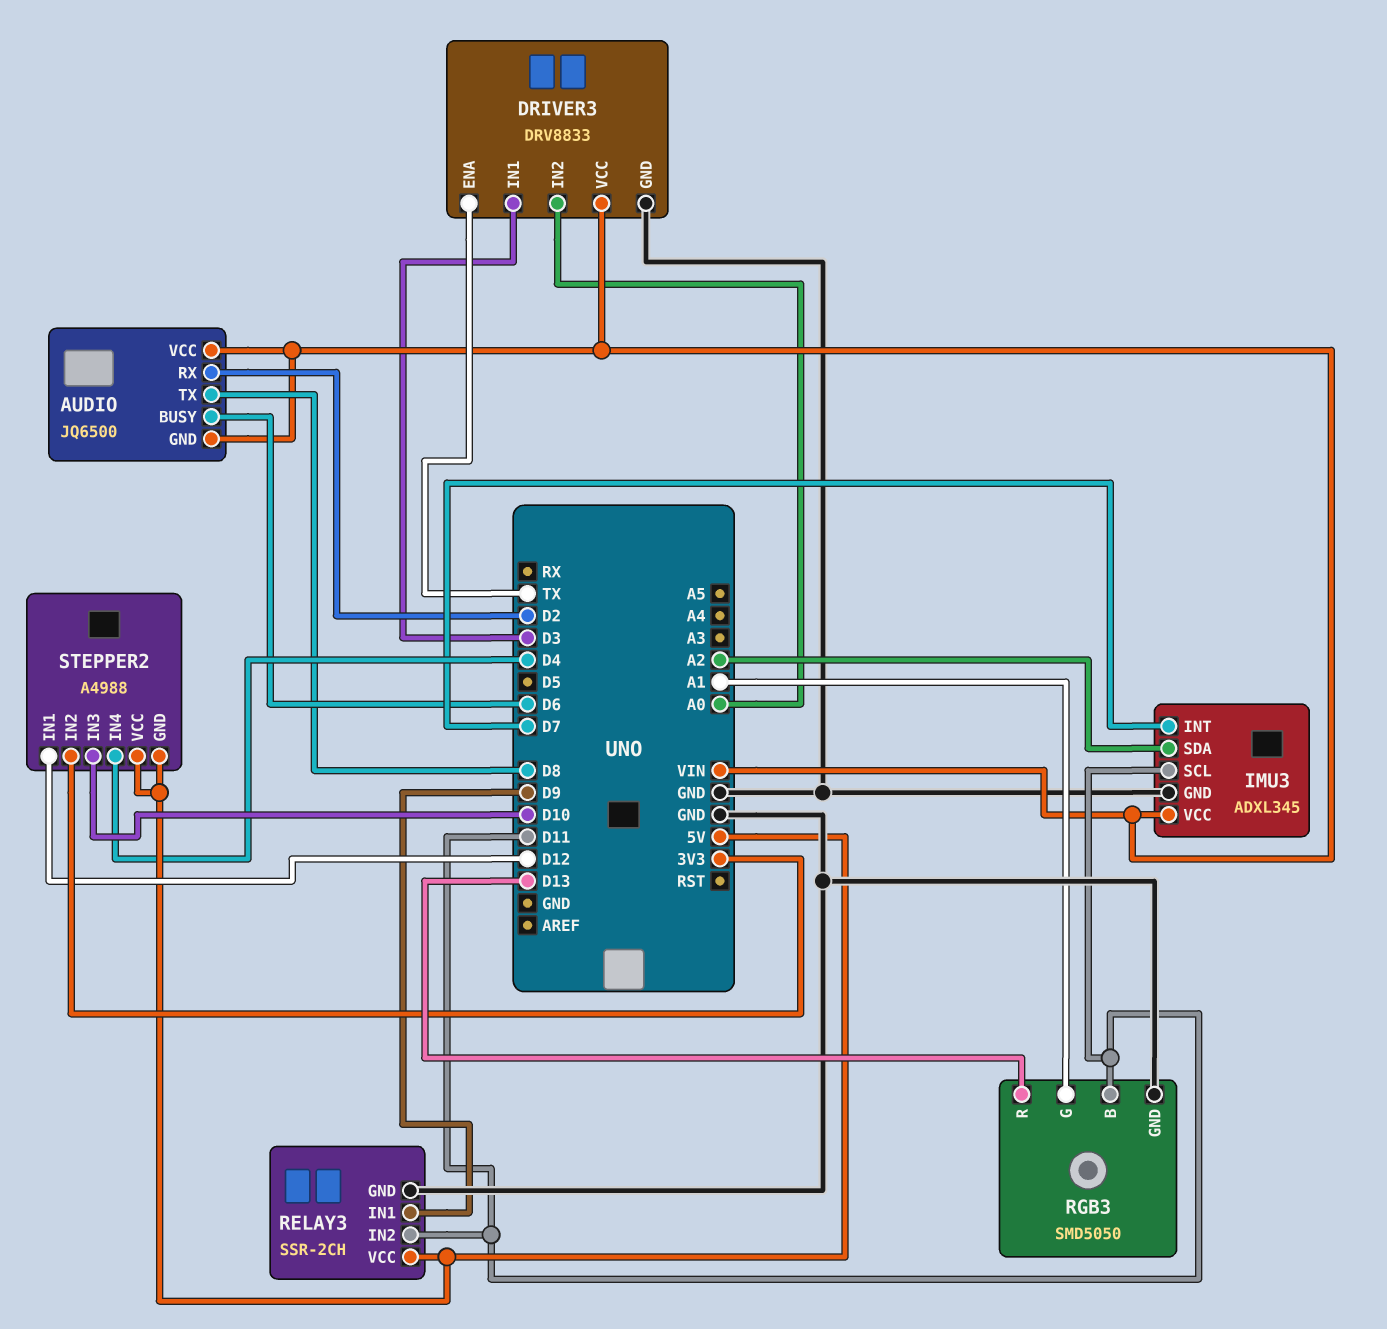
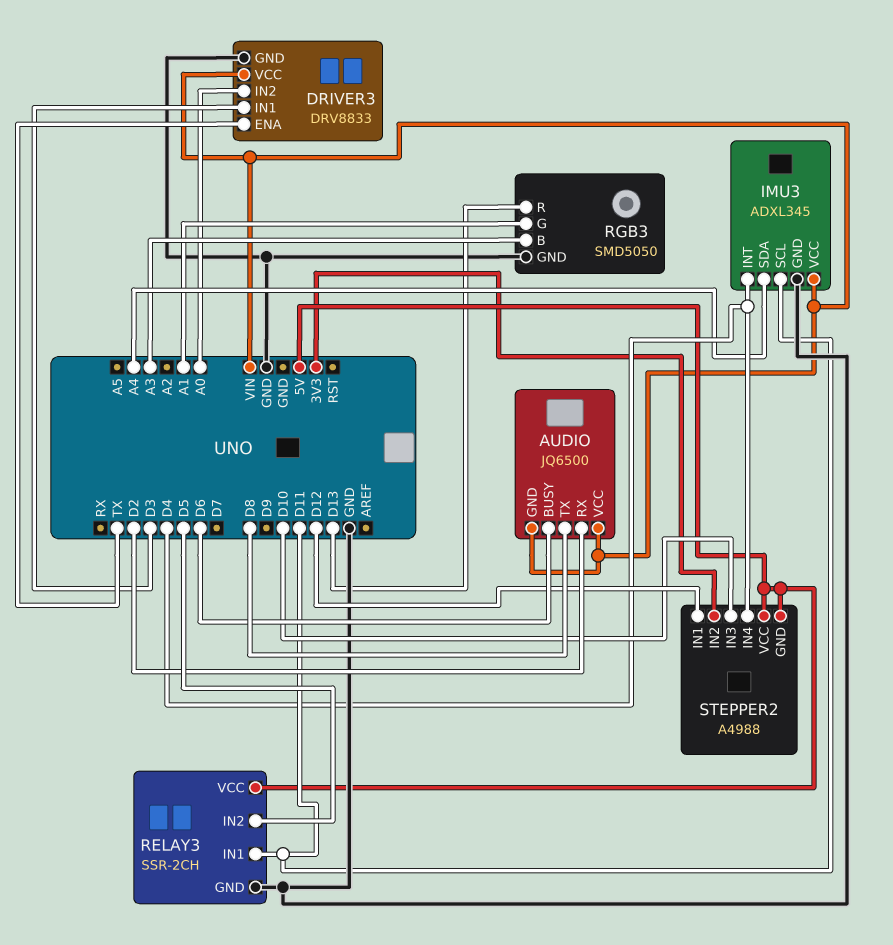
IMU3 pin INT: D7 -> D4
IMU3 pin SDA: A2 -> A4
RELAY3 pin IN1: D9 -> D11
RELAY3 pin IN2: D11 -> D5
RGB3 pin B: D11 -> A3

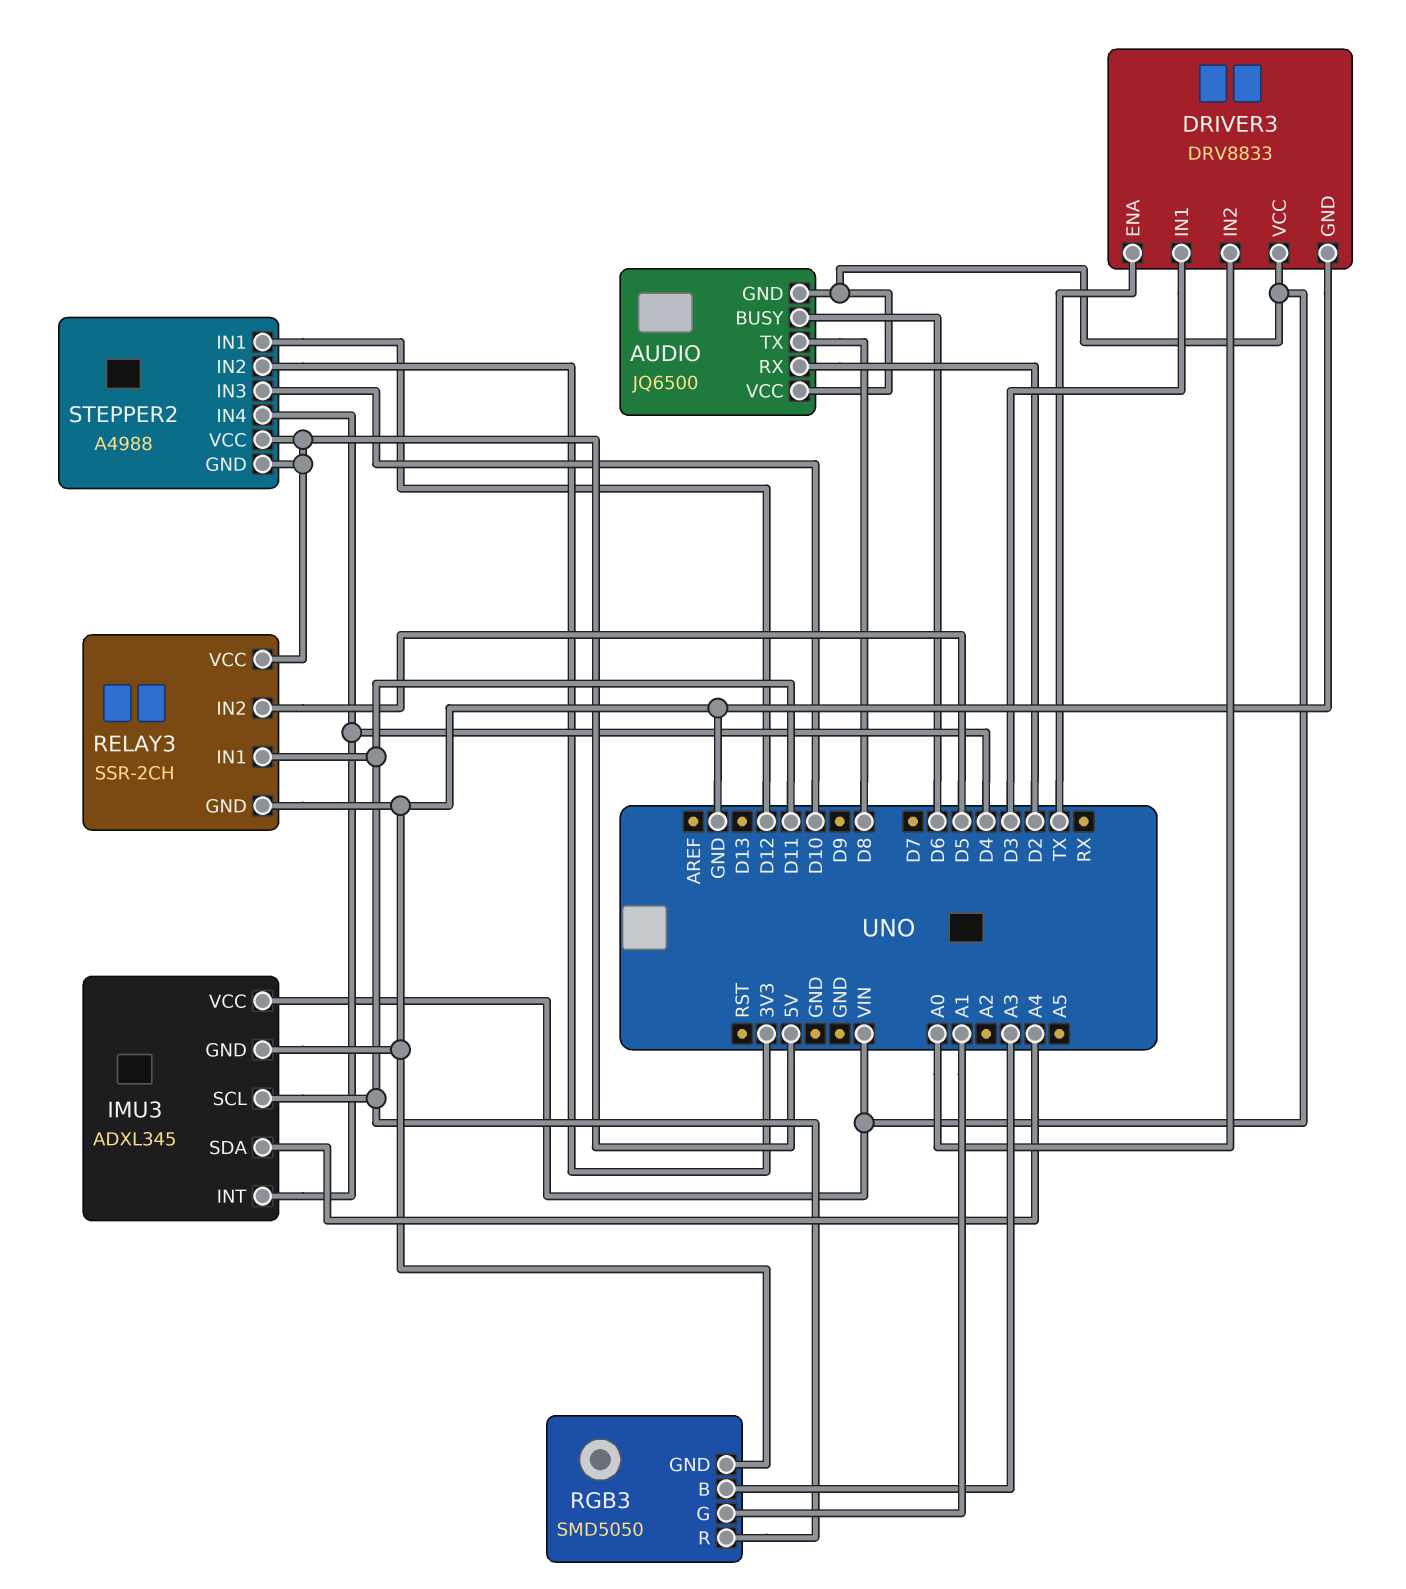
RGB3 pin R: D13 -> D11

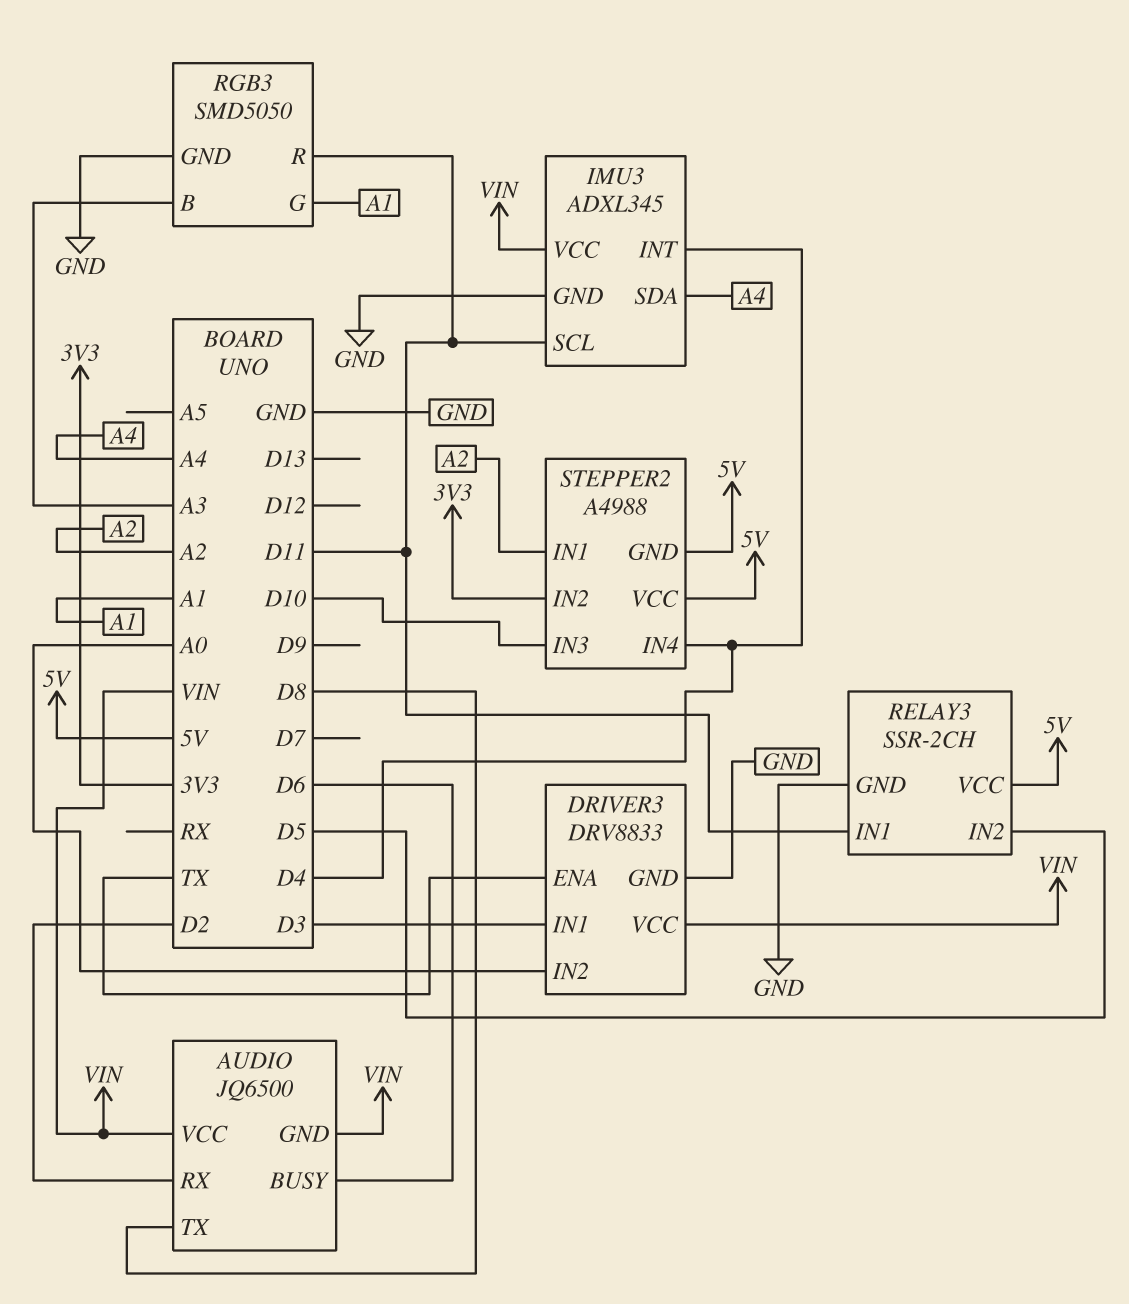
STEPPER2 pin IN1: D12 -> A2

